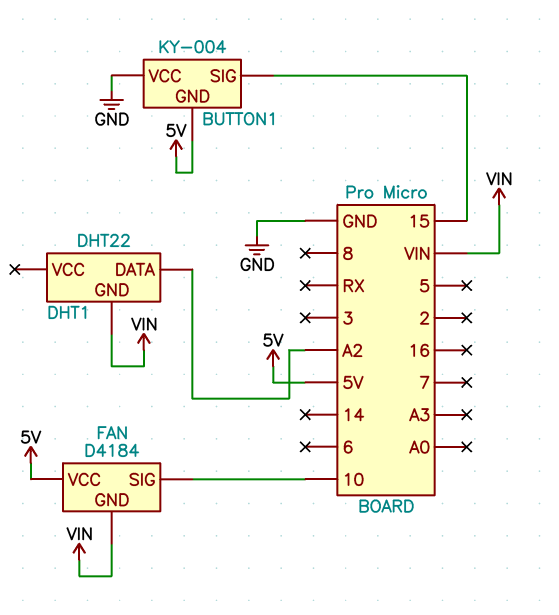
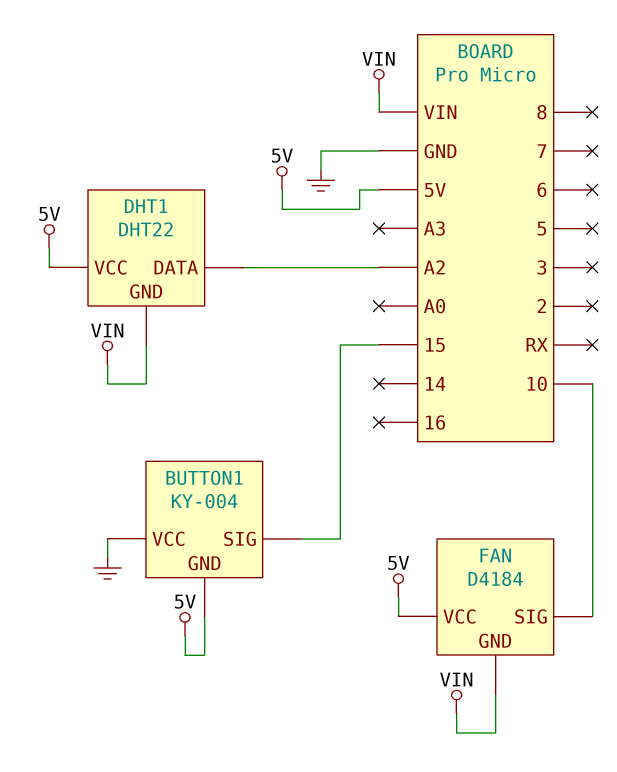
DHT1 pin VCC: none -> 5V

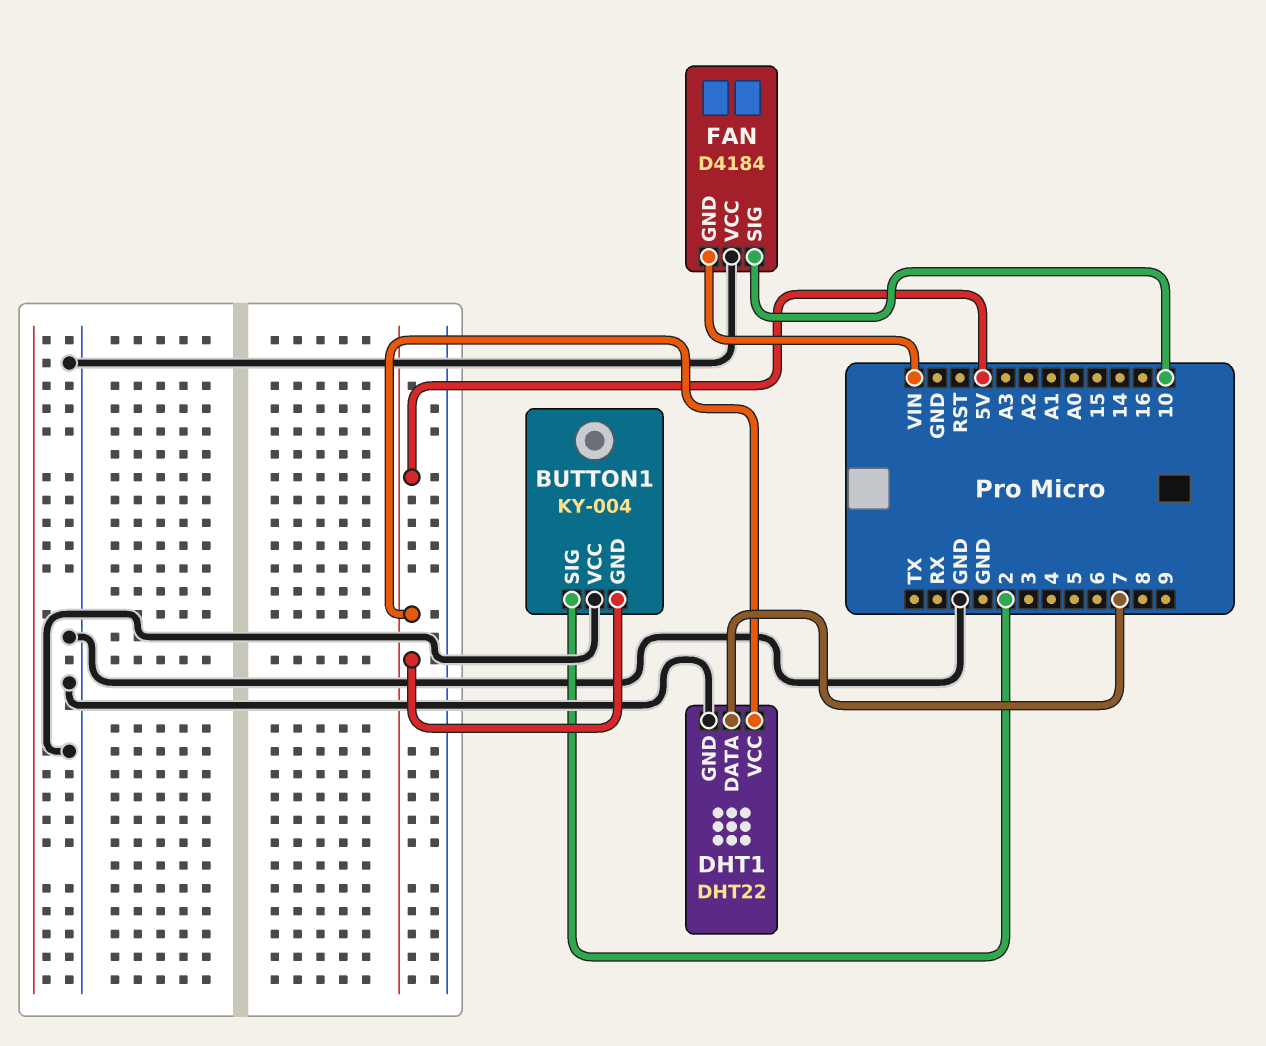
BUTTON1 pin SIG: 15 -> 2
DHT1 pin DATA: A2 -> 7
DHT1 pin GND: VIN -> GND
FAN pin VCC: 5V -> GND

